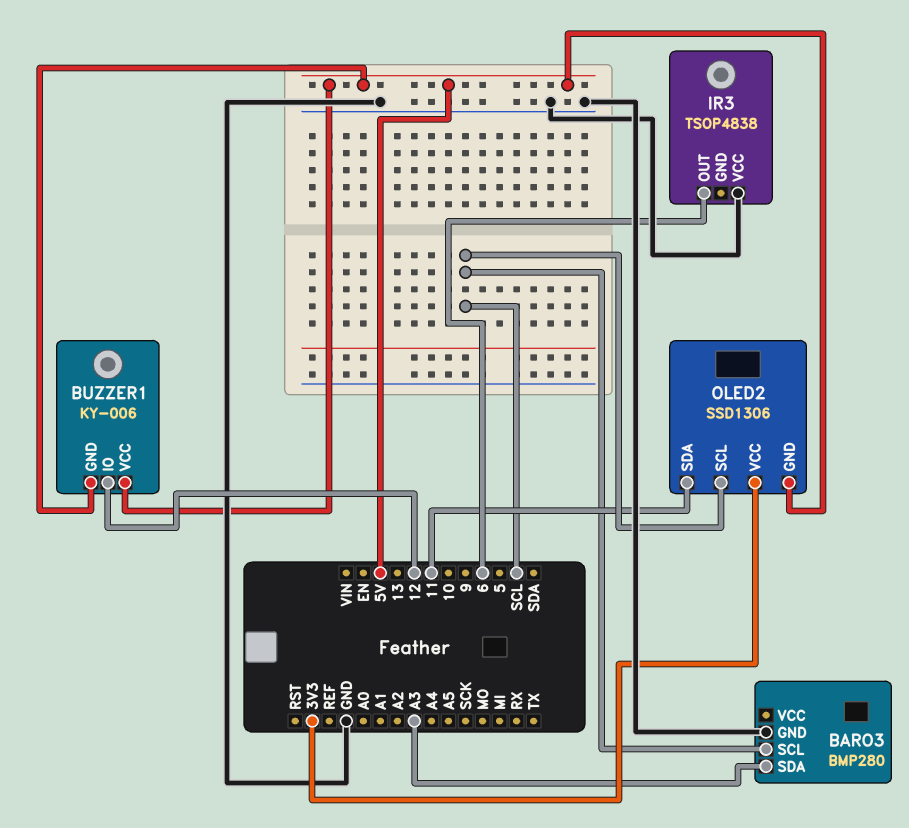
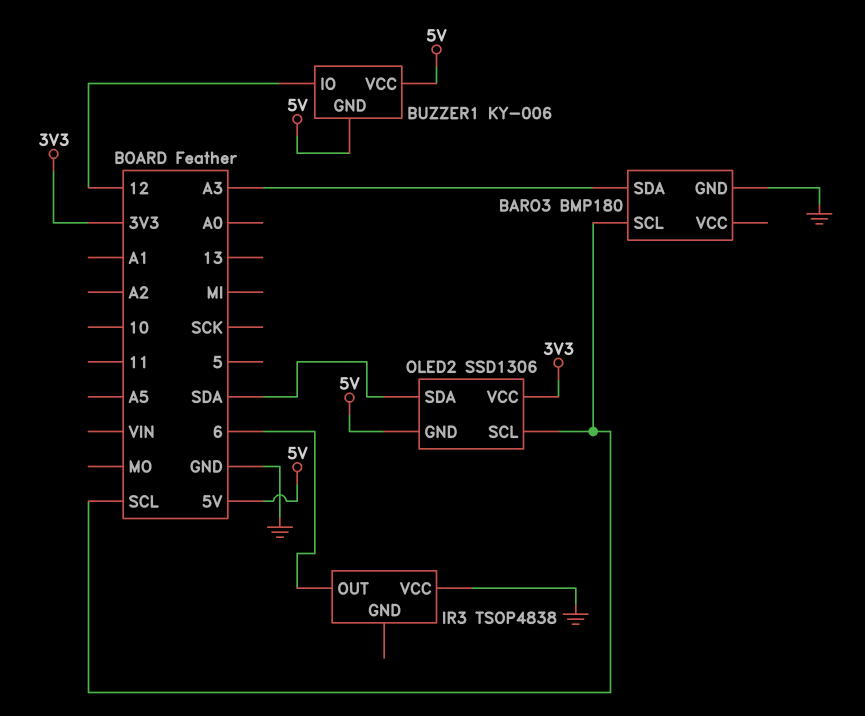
BARO3: BMP280 -> BMP180
OLED2 pin SDA: 11 -> SDA

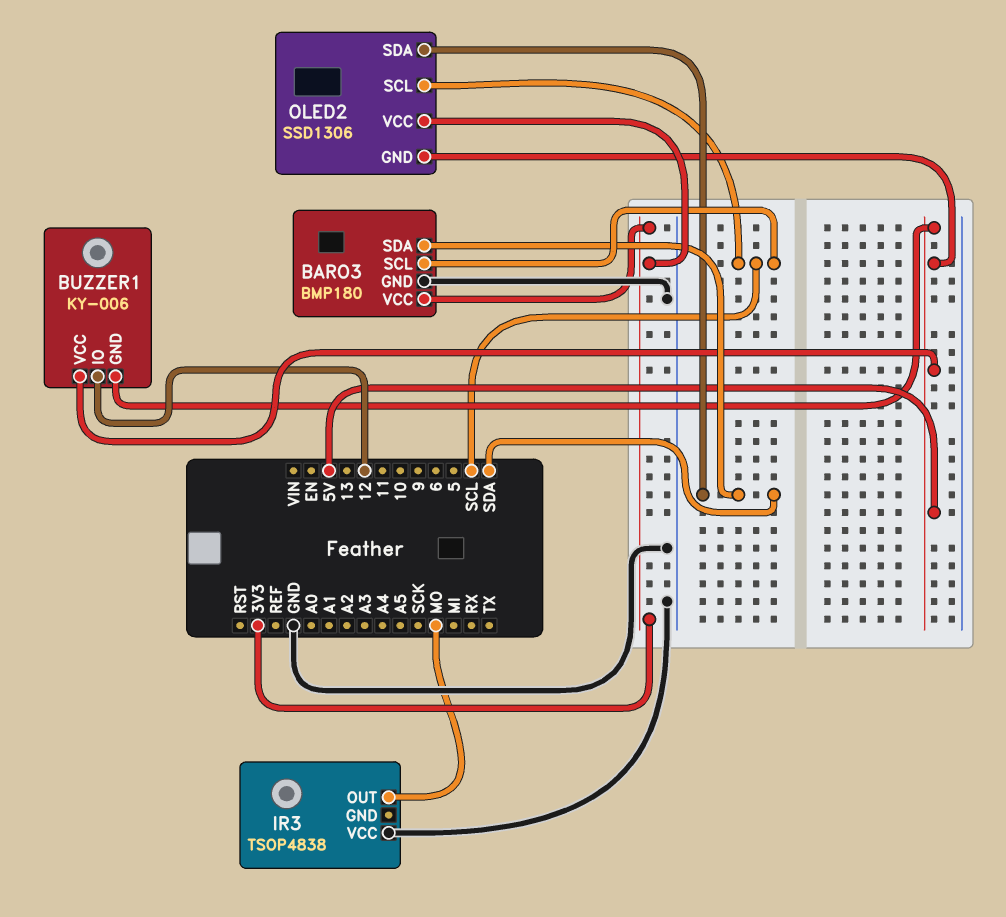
BARO3 pin SDA: A3 -> SDA
BARO3 pin VCC: none -> 3V3
IR3 pin OUT: 6 -> MO

